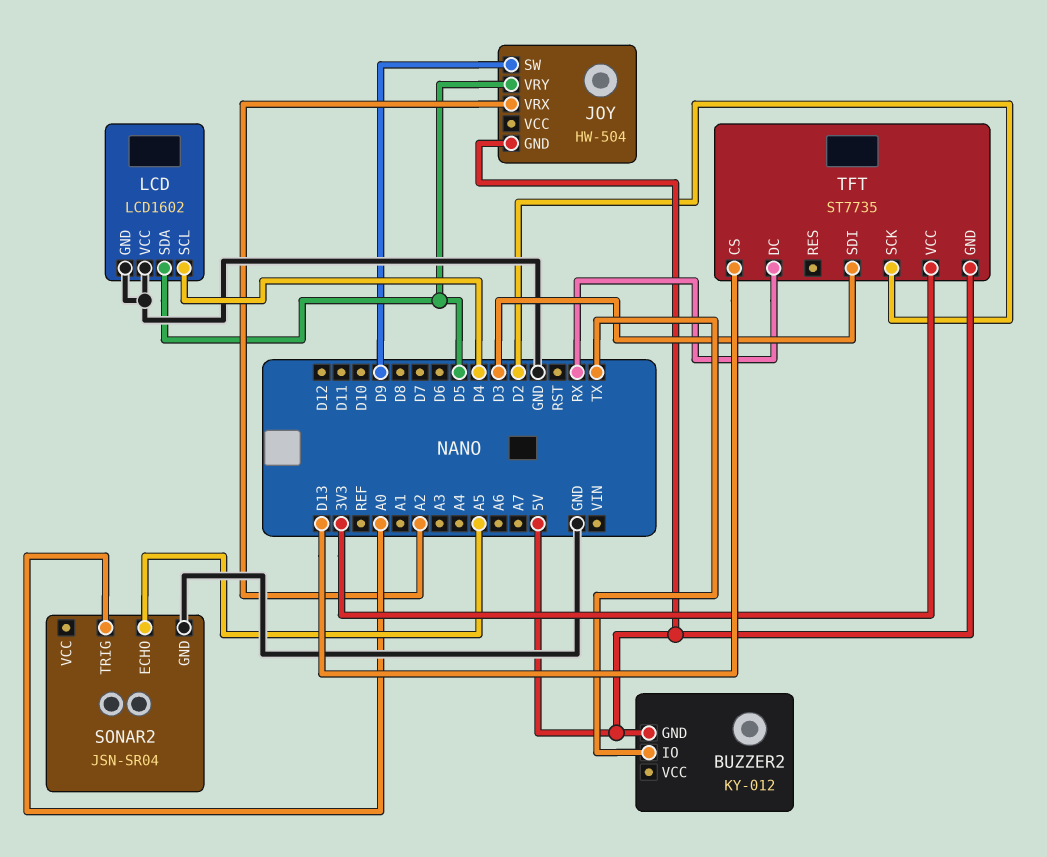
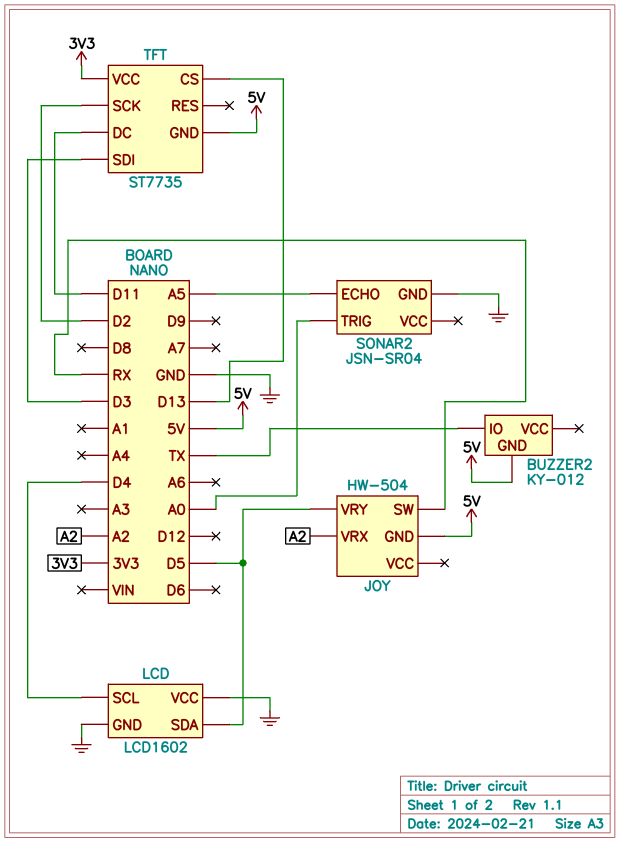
JOY pin SW: D9 -> RX
TFT pin DC: RX -> D11

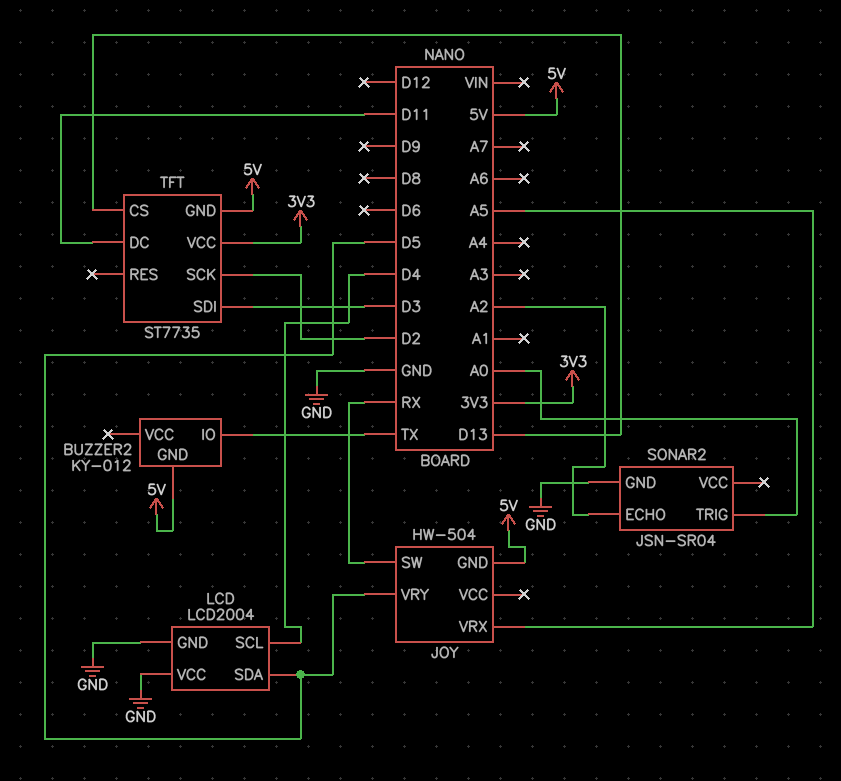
JOY pin VRX: A2 -> A5
LCD: LCD1602 -> LCD2004
SONAR2 pin ECHO: A5 -> A2

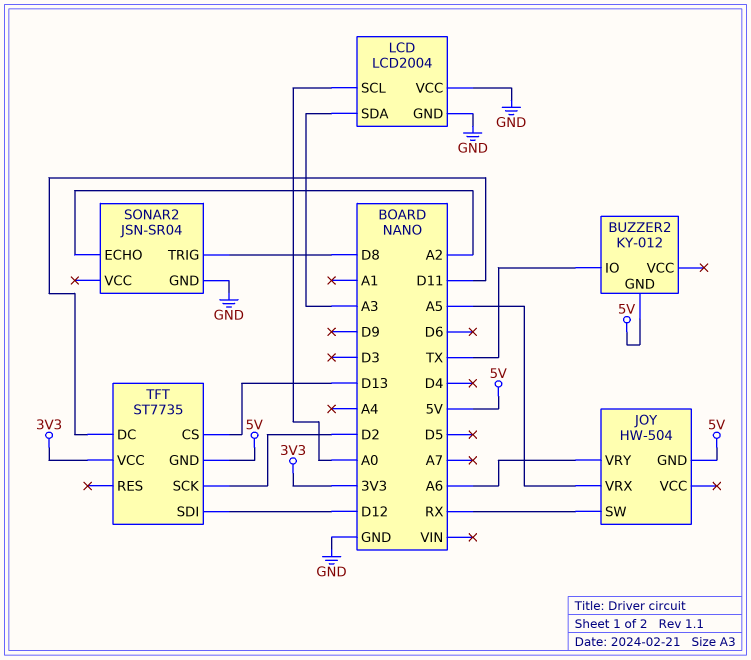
JOY pin VRY: D5 -> A6
LCD pin SCL: D4 -> A0
LCD pin SDA: D5 -> A3
SONAR2 pin TRIG: A0 -> D8
TFT pin SDI: D3 -> D12

